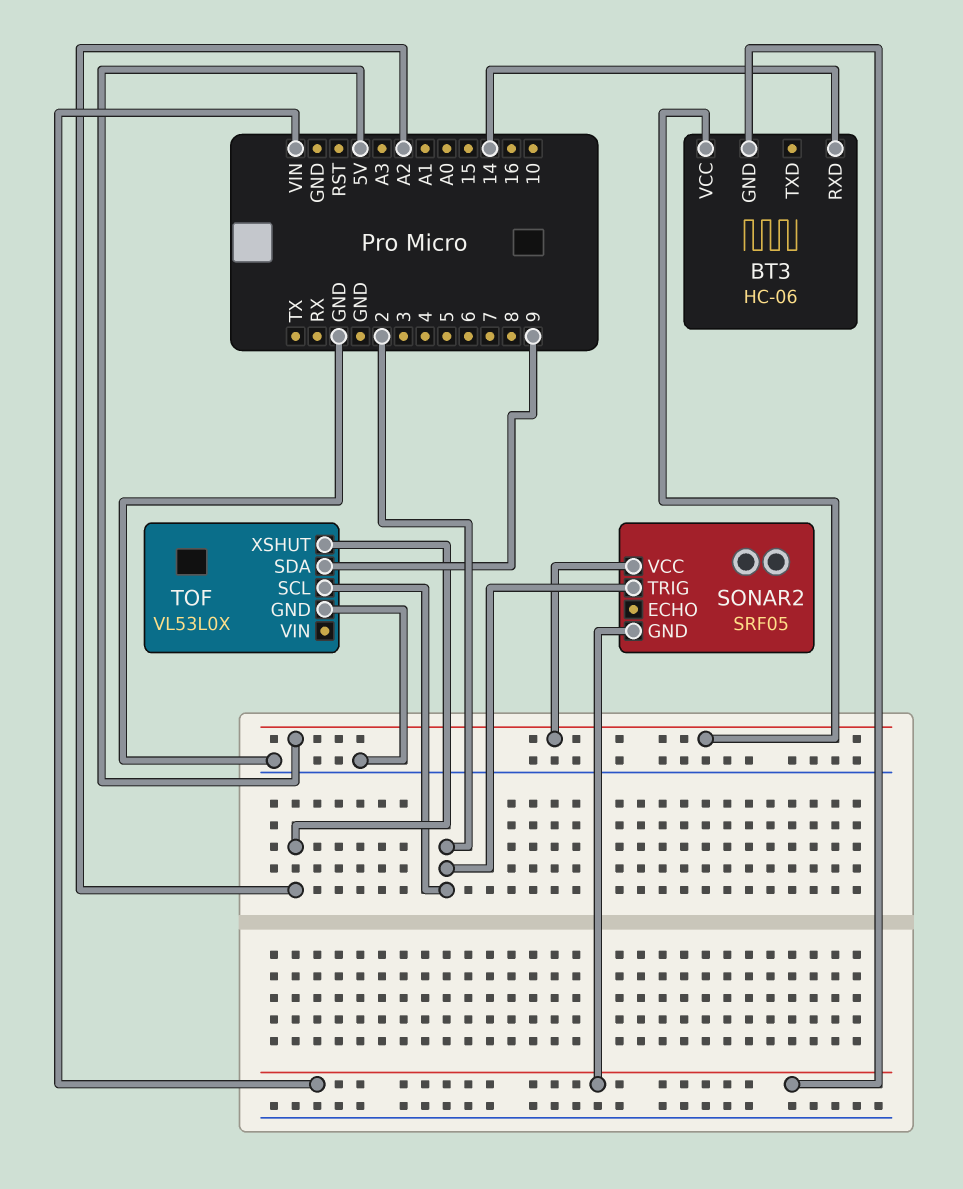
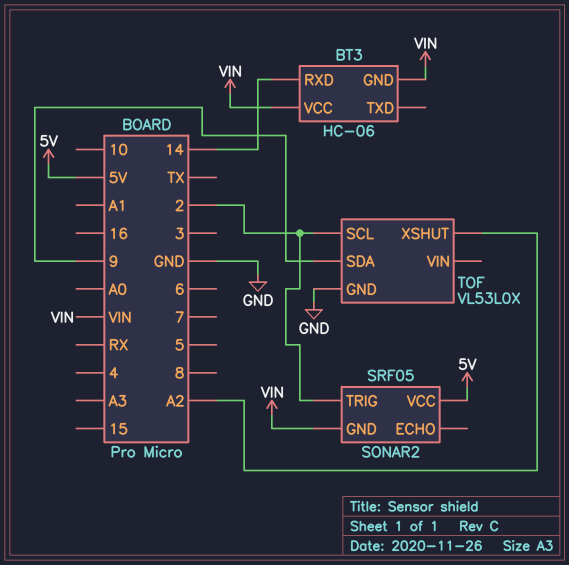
BT3 pin VCC: 5V -> VIN

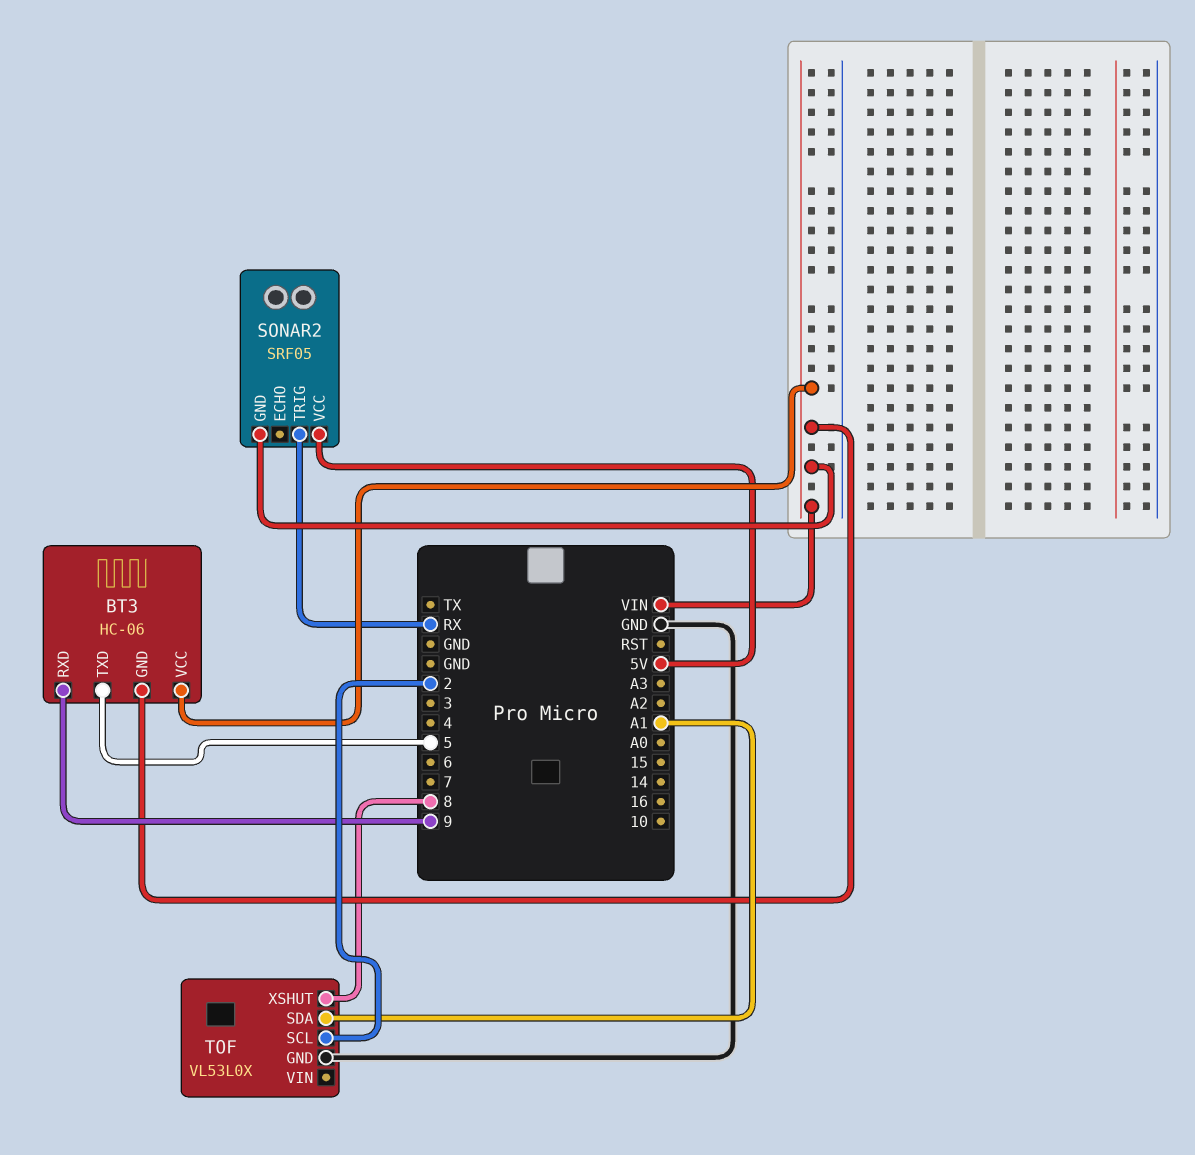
BT3 pin RXD: 14 -> 9
BT3 pin TXD: none -> 5
SONAR2 pin TRIG: 2 -> RX
TOF pin SDA: 9 -> A1
TOF pin XSHUT: A2 -> 8

